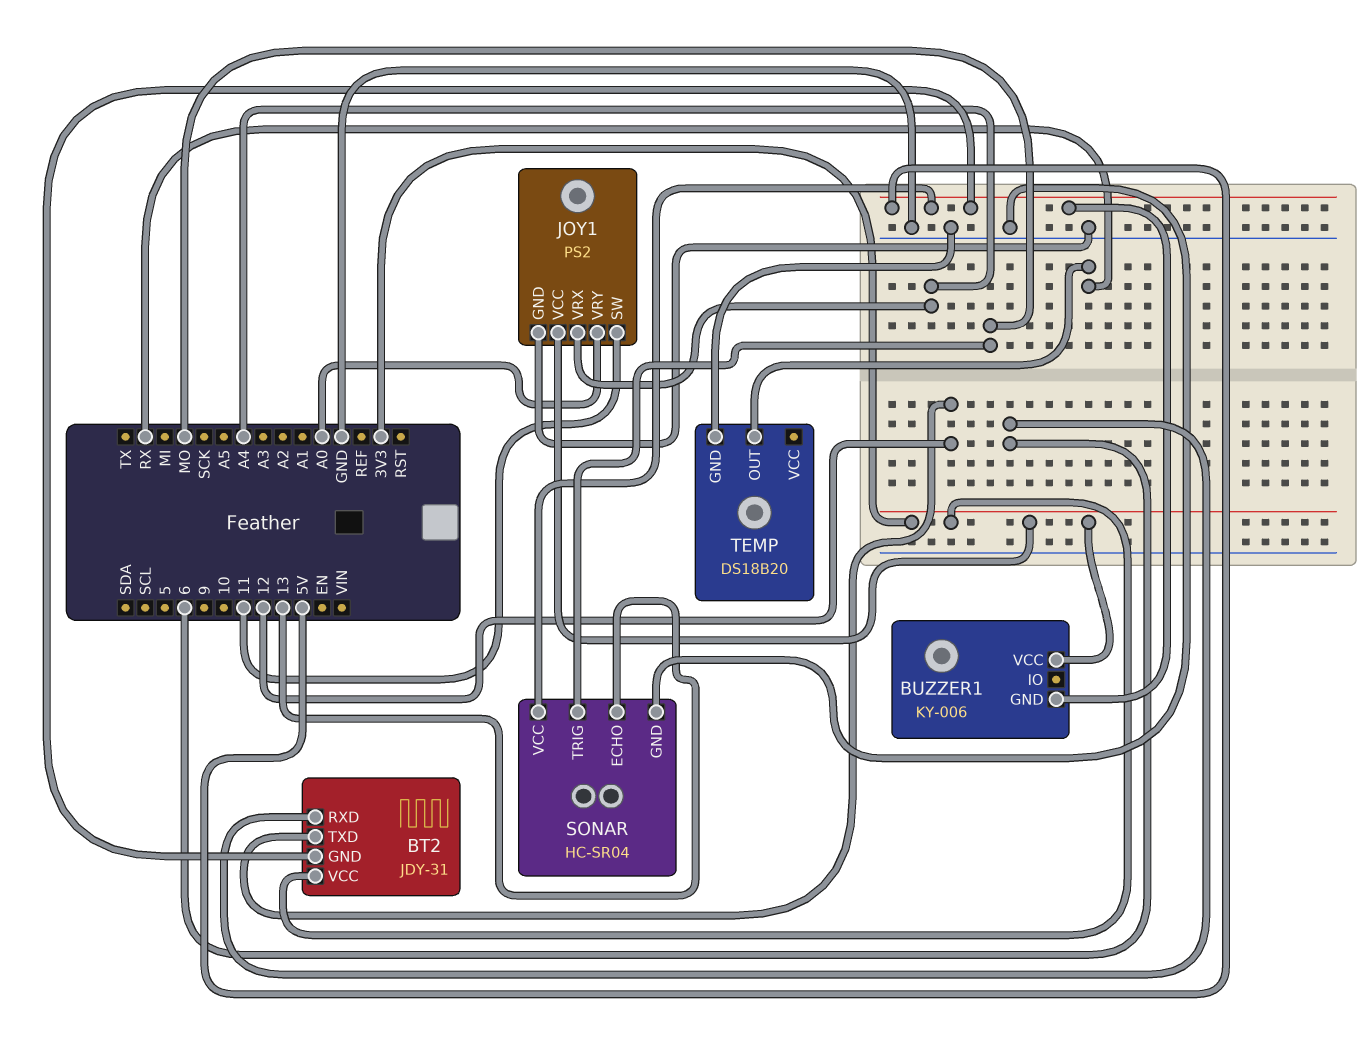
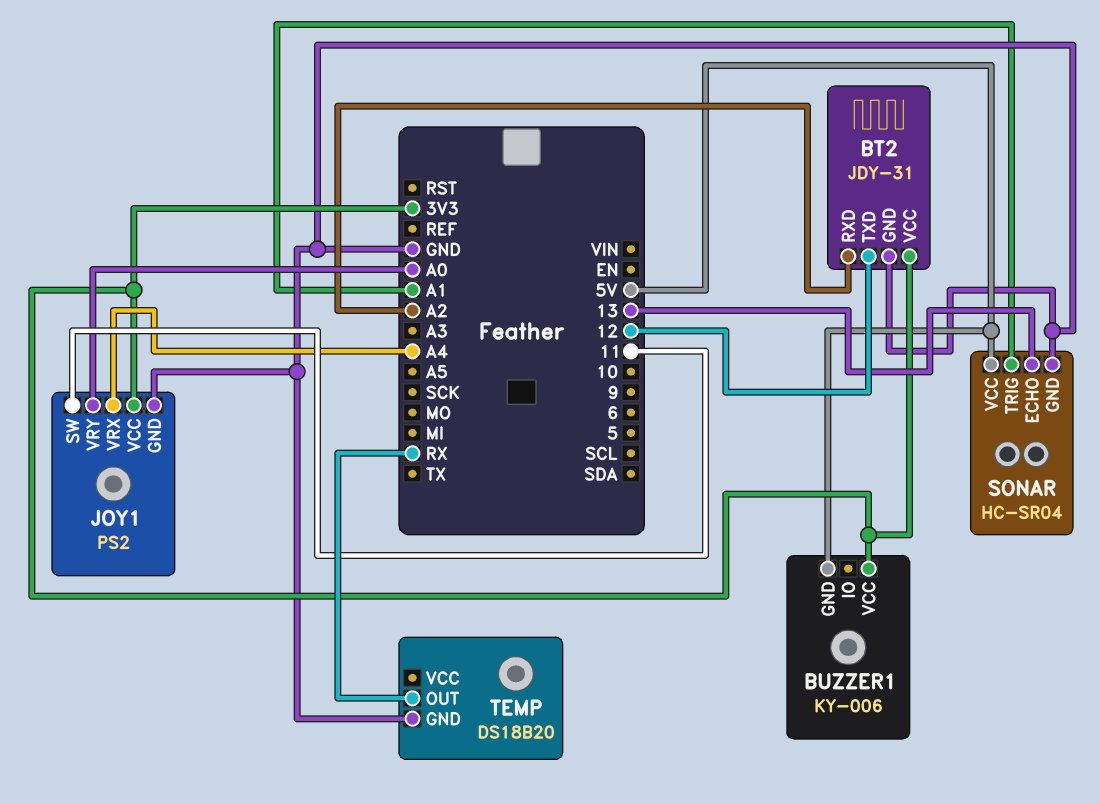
BT2 pin GND: 5V -> GND
BT2 pin RXD: 6 -> A2
SONAR pin TRIG: MO -> A1

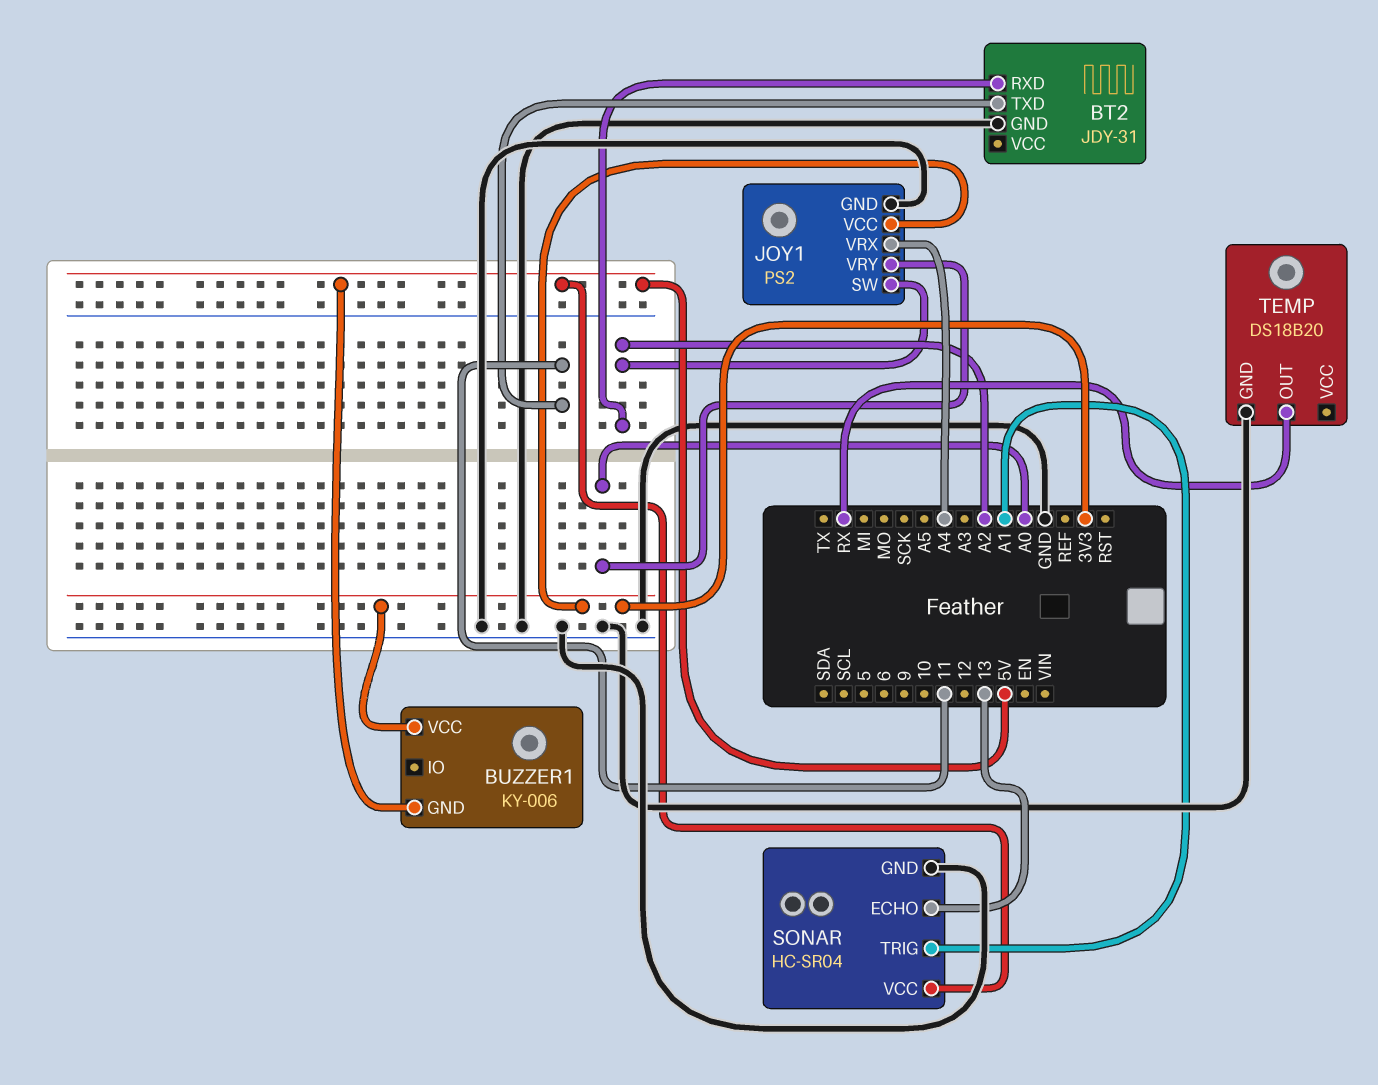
BT2 pin TXD: 12 -> 11
BT2 pin VCC: 3V3 -> none
JOY1 pin SW: 11 -> A2

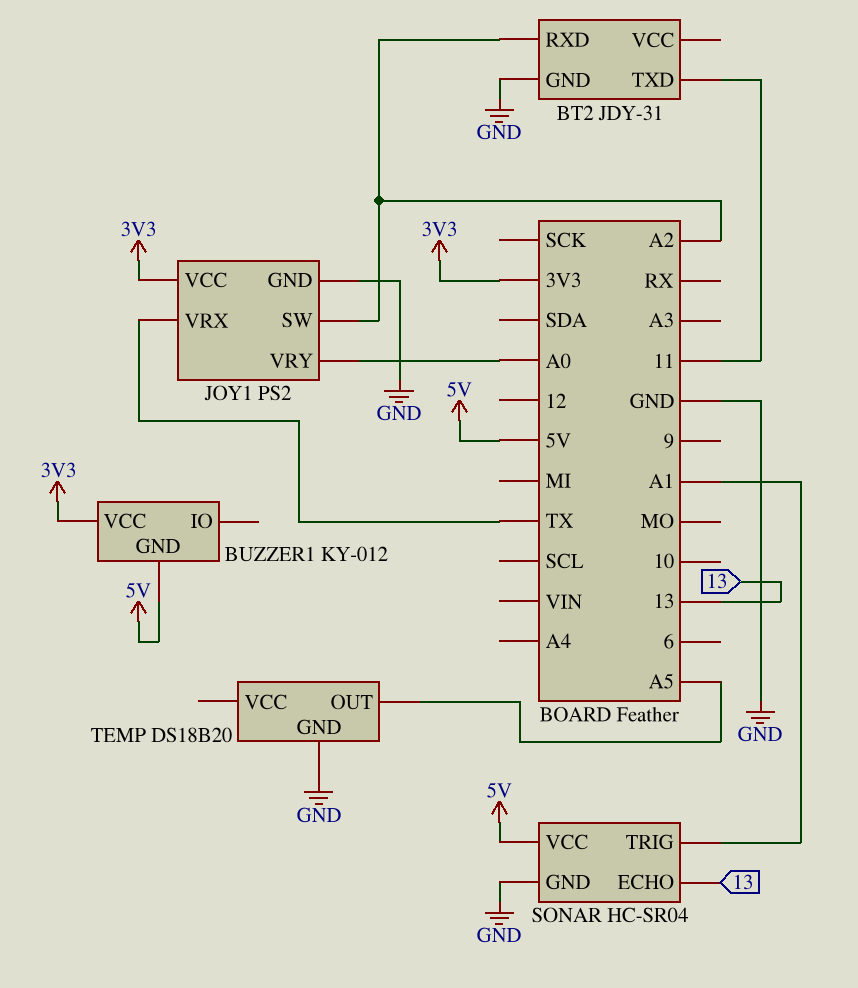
BUZZER1: KY-006 -> KY-012
JOY1 pin VRX: A4 -> TX
TEMP pin OUT: RX -> A5

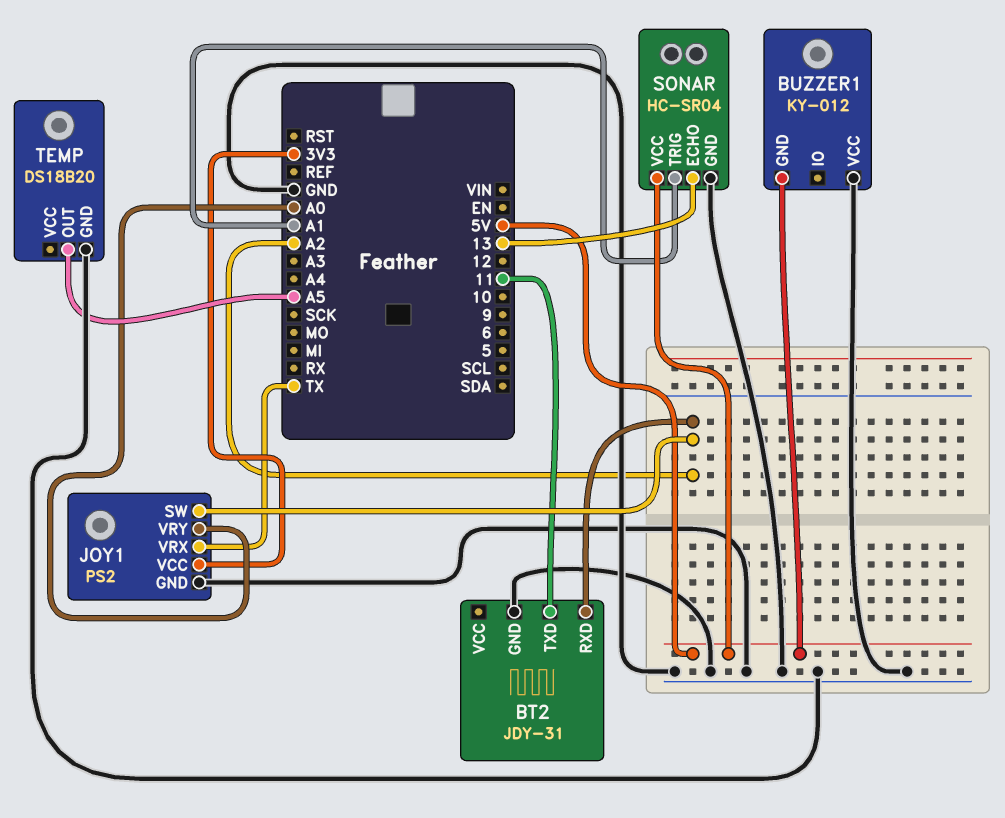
BUZZER1 pin VCC: 3V3 -> GND

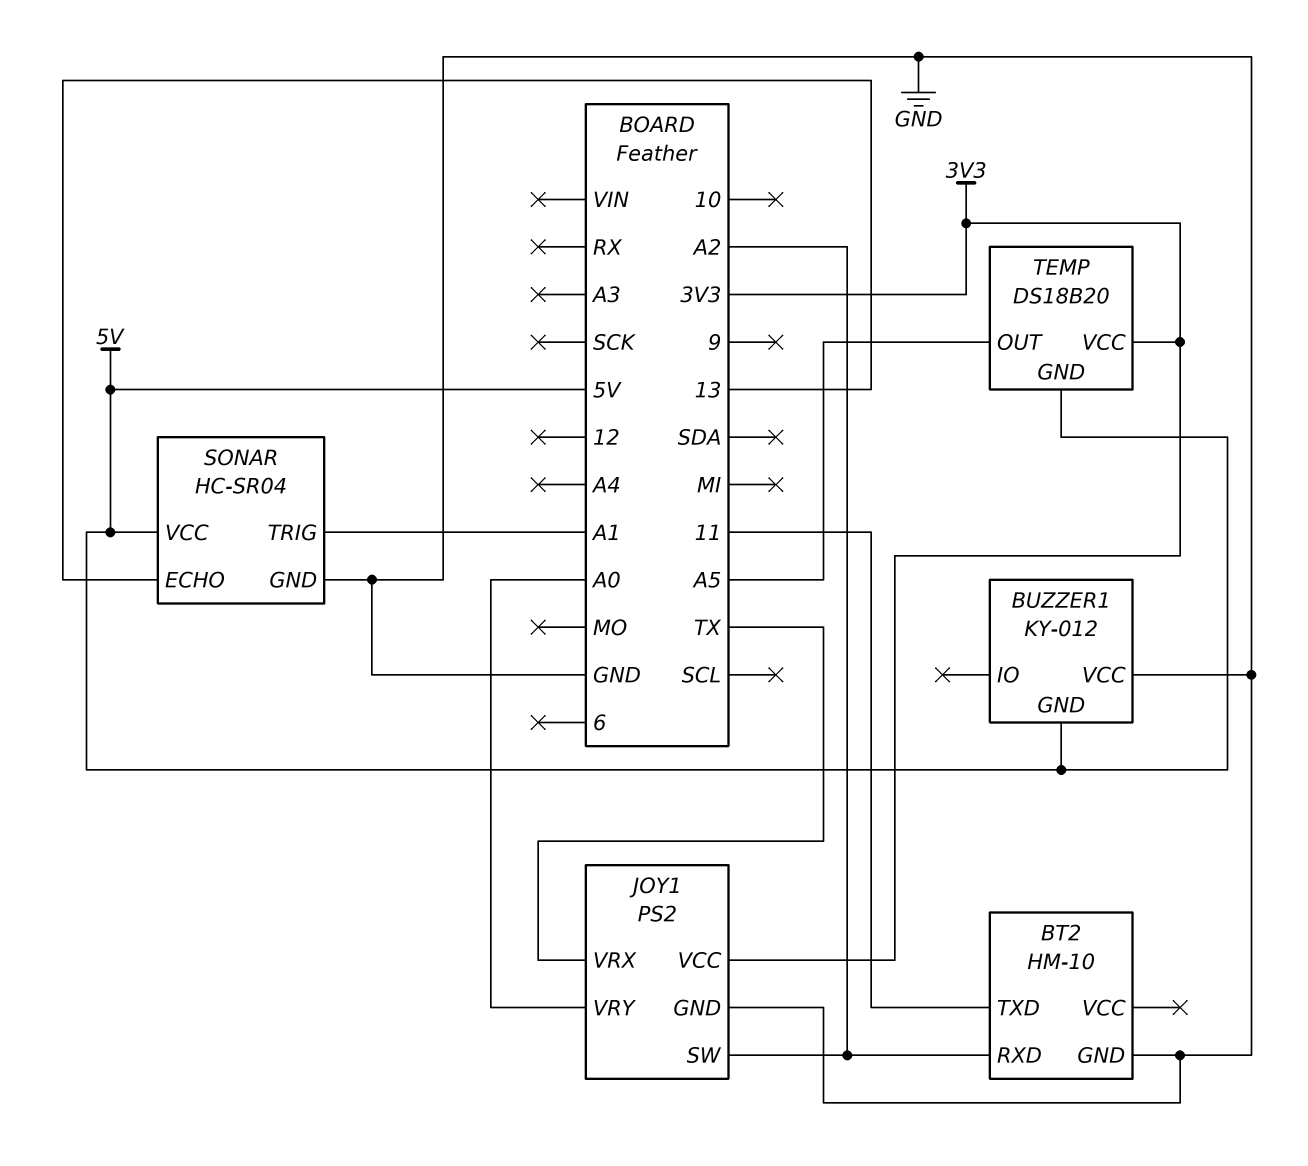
BT2: JDY-31 -> HM-10
TEMP pin GND: GND -> 5V
TEMP pin VCC: none -> 3V3

